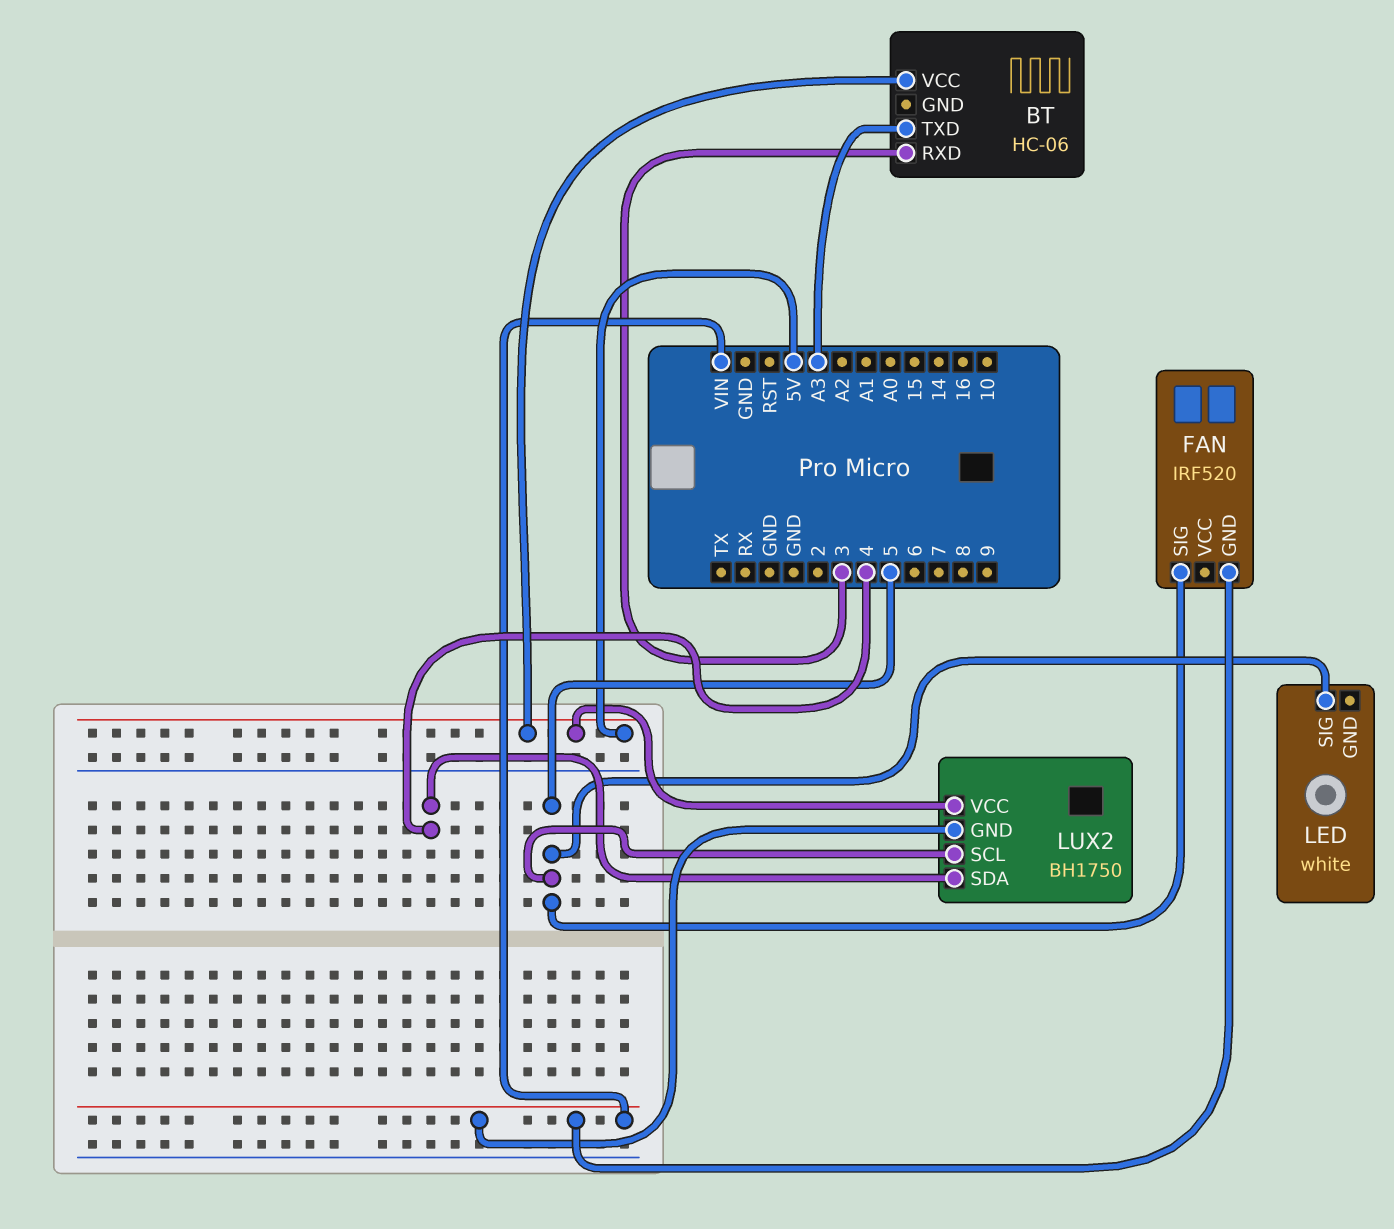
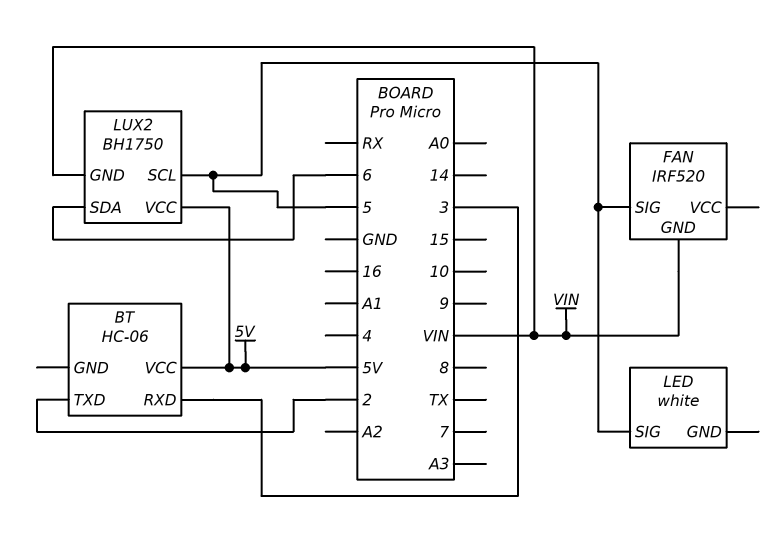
BT pin TXD: A3 -> 2
LUX2 pin SDA: 4 -> 6

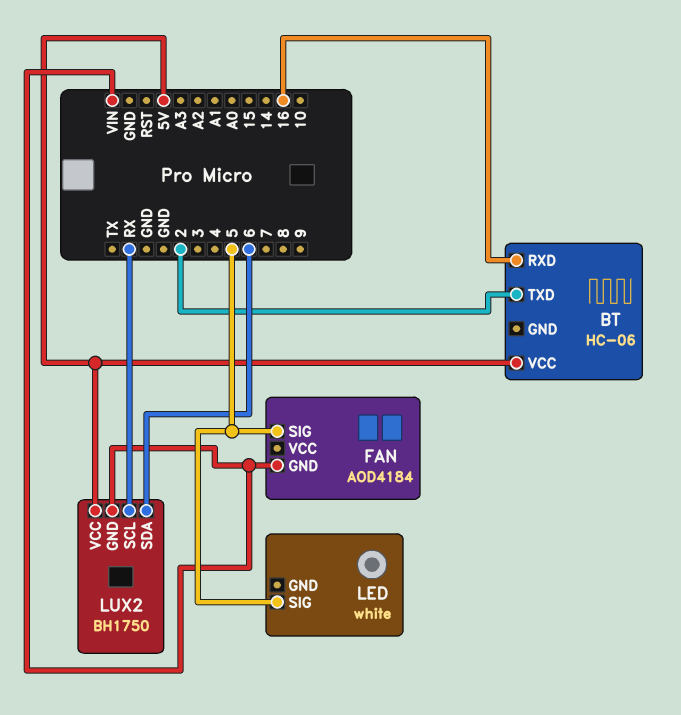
BT pin RXD: 3 -> 16
FAN: IRF520 -> AOD4184
LUX2 pin SCL: 5 -> RX

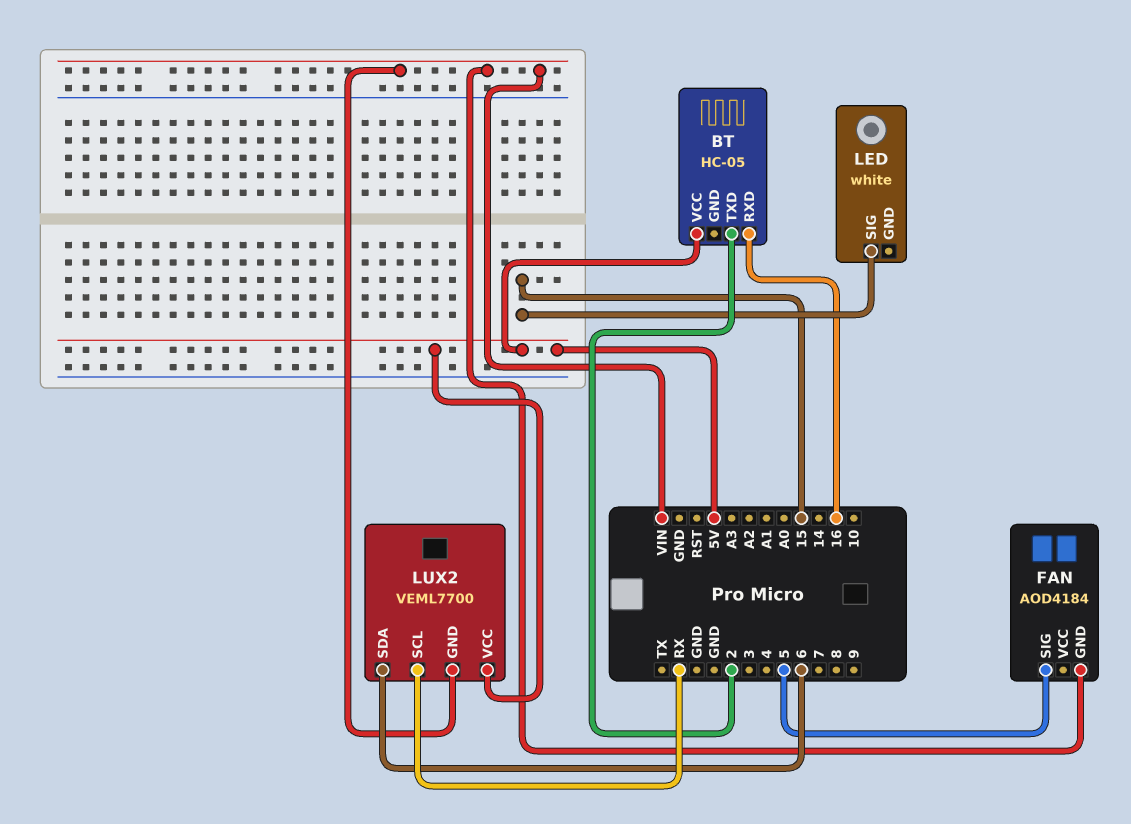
BT: HC-06 -> HC-05
LED pin SIG: 5 -> 15
LUX2: BH1750 -> VEML7700

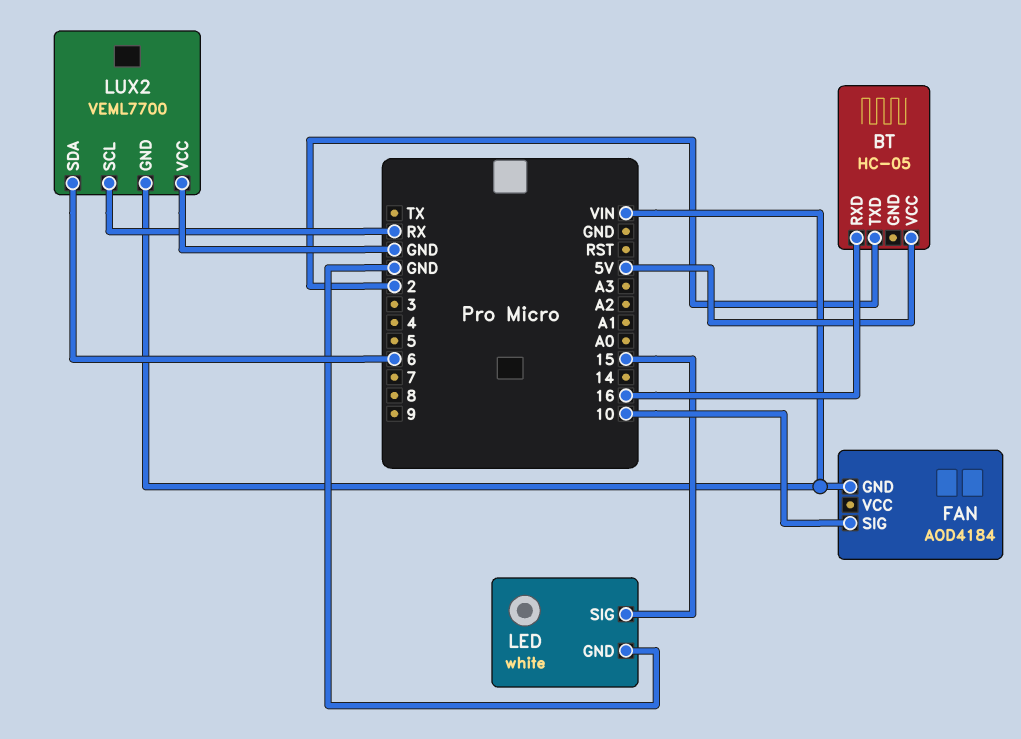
FAN pin SIG: 5 -> 10
LED pin GND: none -> GND
LUX2 pin VCC: 5V -> GND

